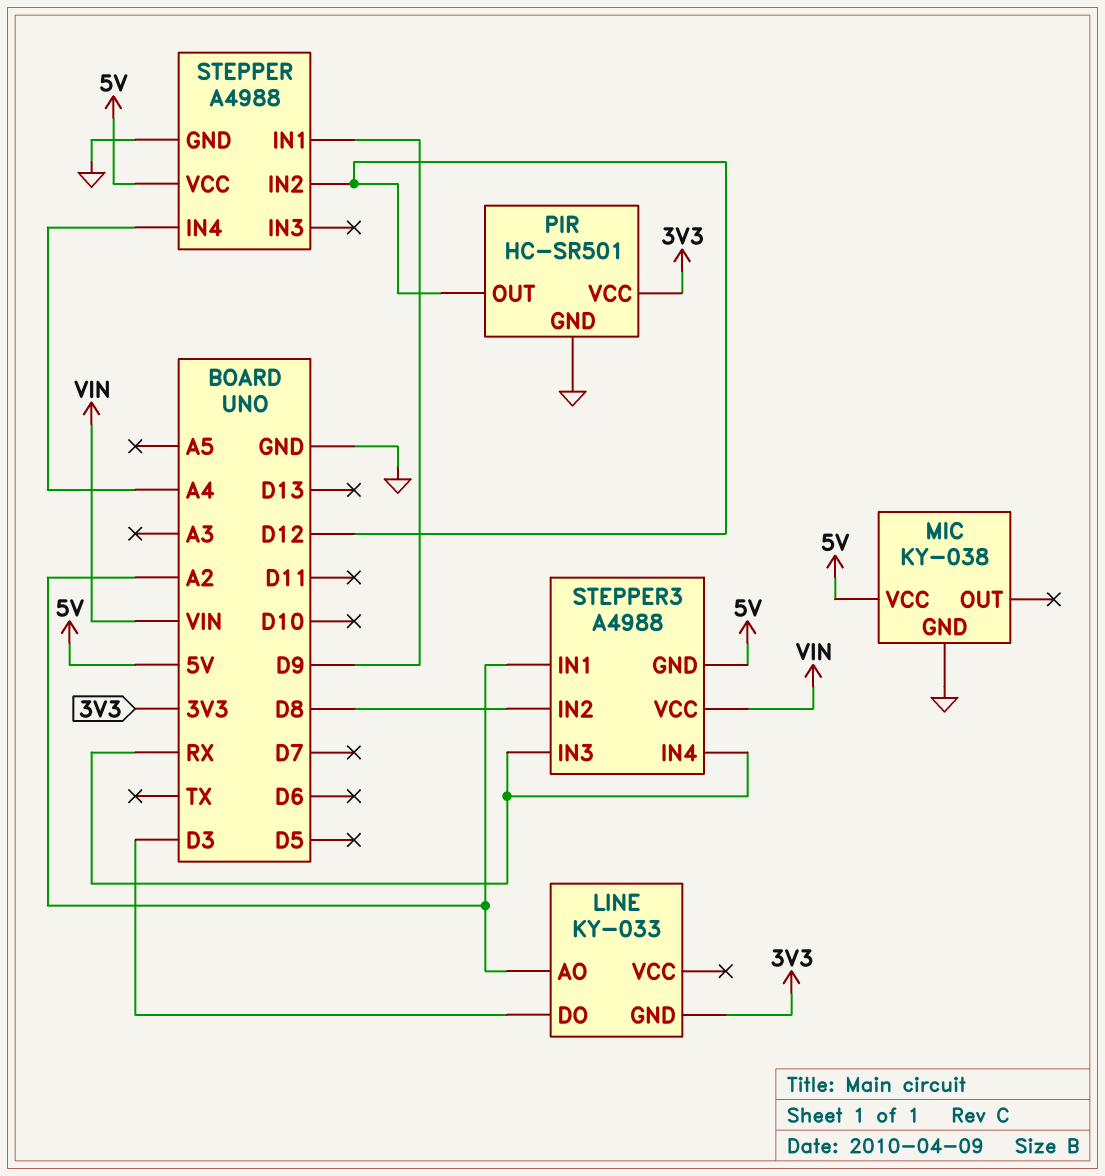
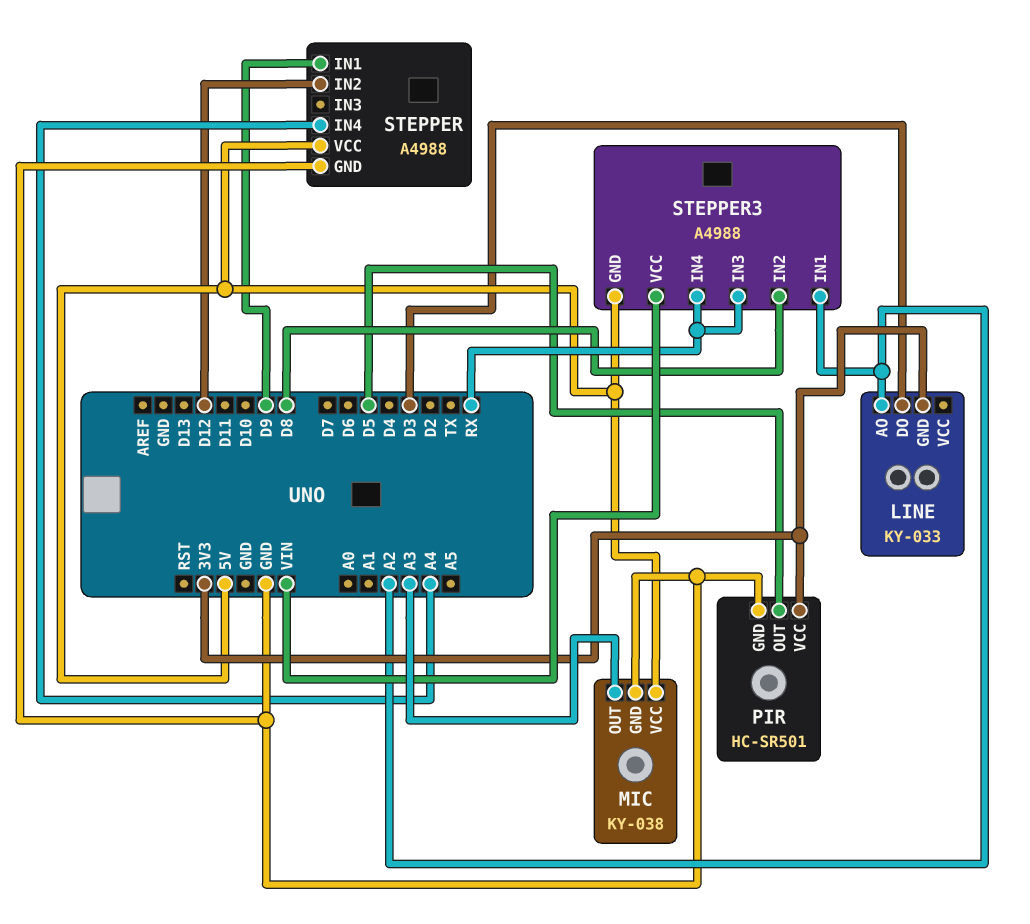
MIC pin OUT: none -> A3
PIR pin OUT: D12 -> D5

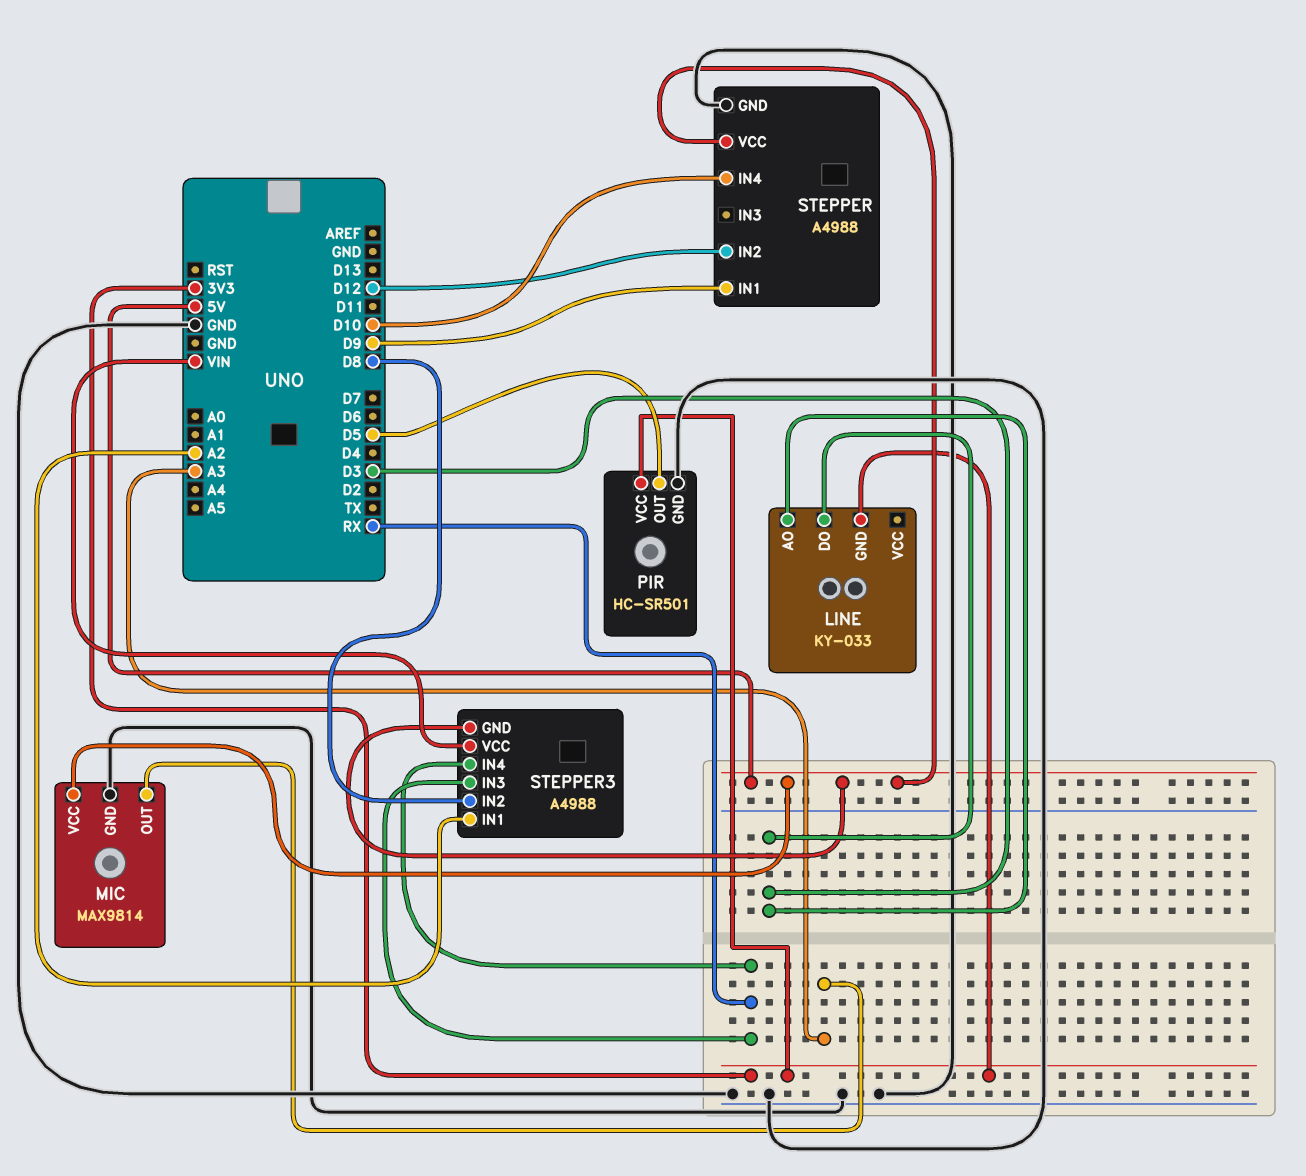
LINE pin AO: A2 -> D3
MIC: KY-038 -> MAX9814
STEPPER pin IN4: A4 -> D10

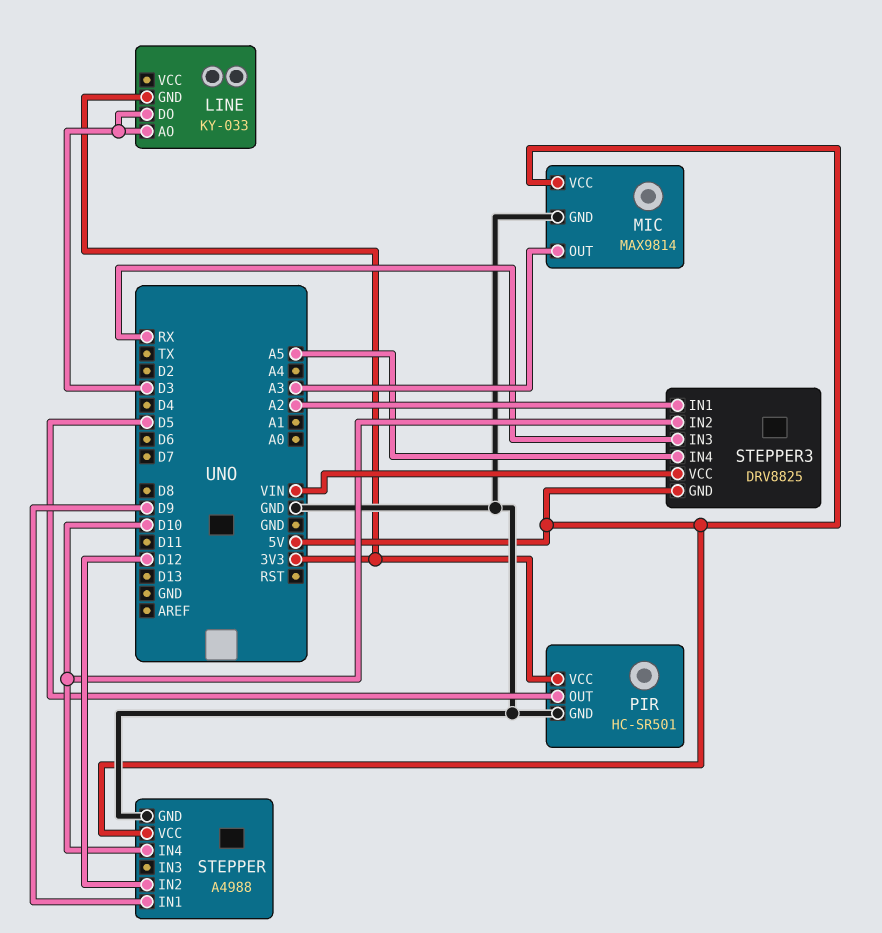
STEPPER3: A4988 -> DRV8825
STEPPER3 pin IN2: D8 -> D10
STEPPER3 pin IN4: RX -> A5

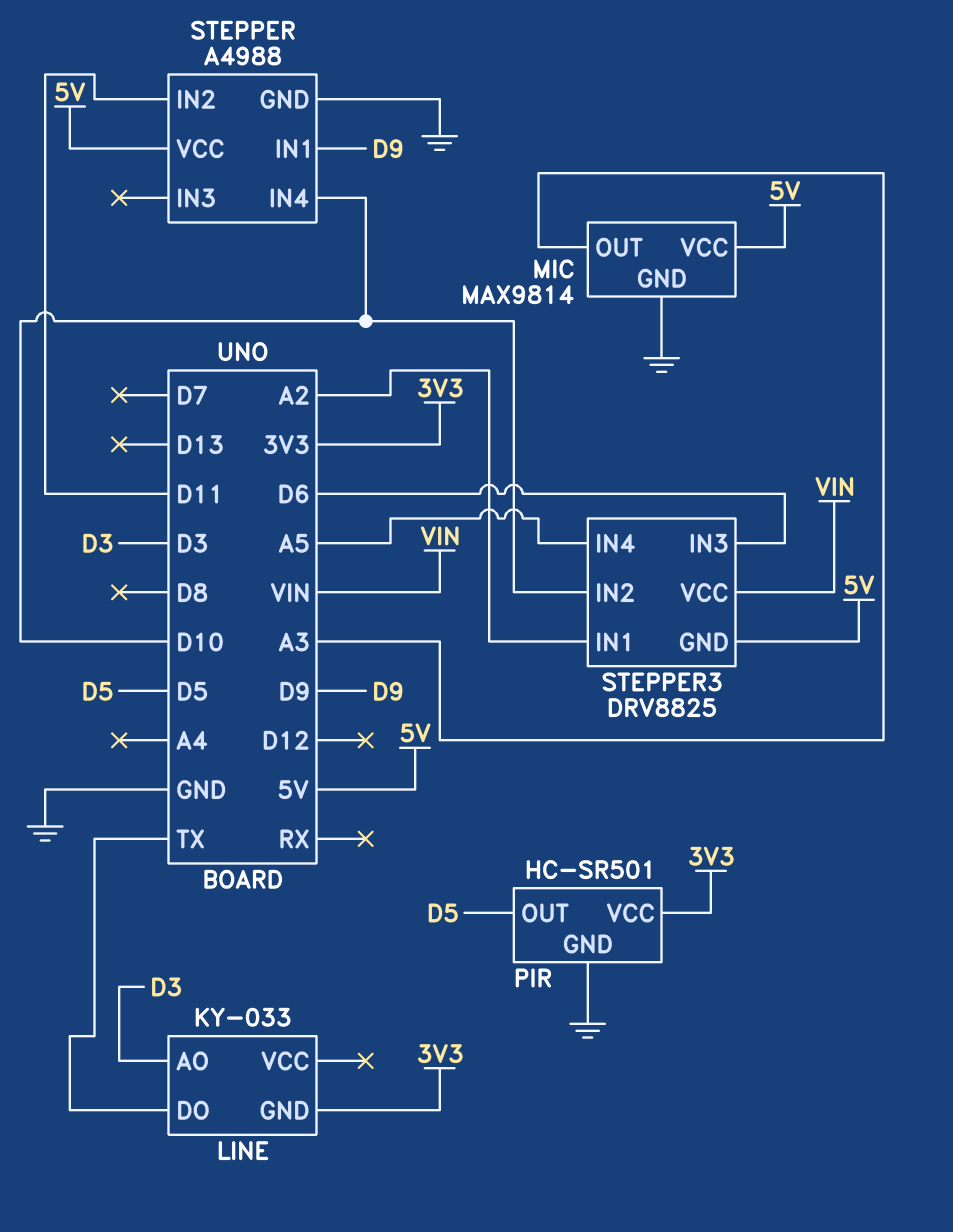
LINE pin DO: D3 -> TX
STEPPER pin IN2: D12 -> D11
STEPPER3 pin IN3: RX -> D6

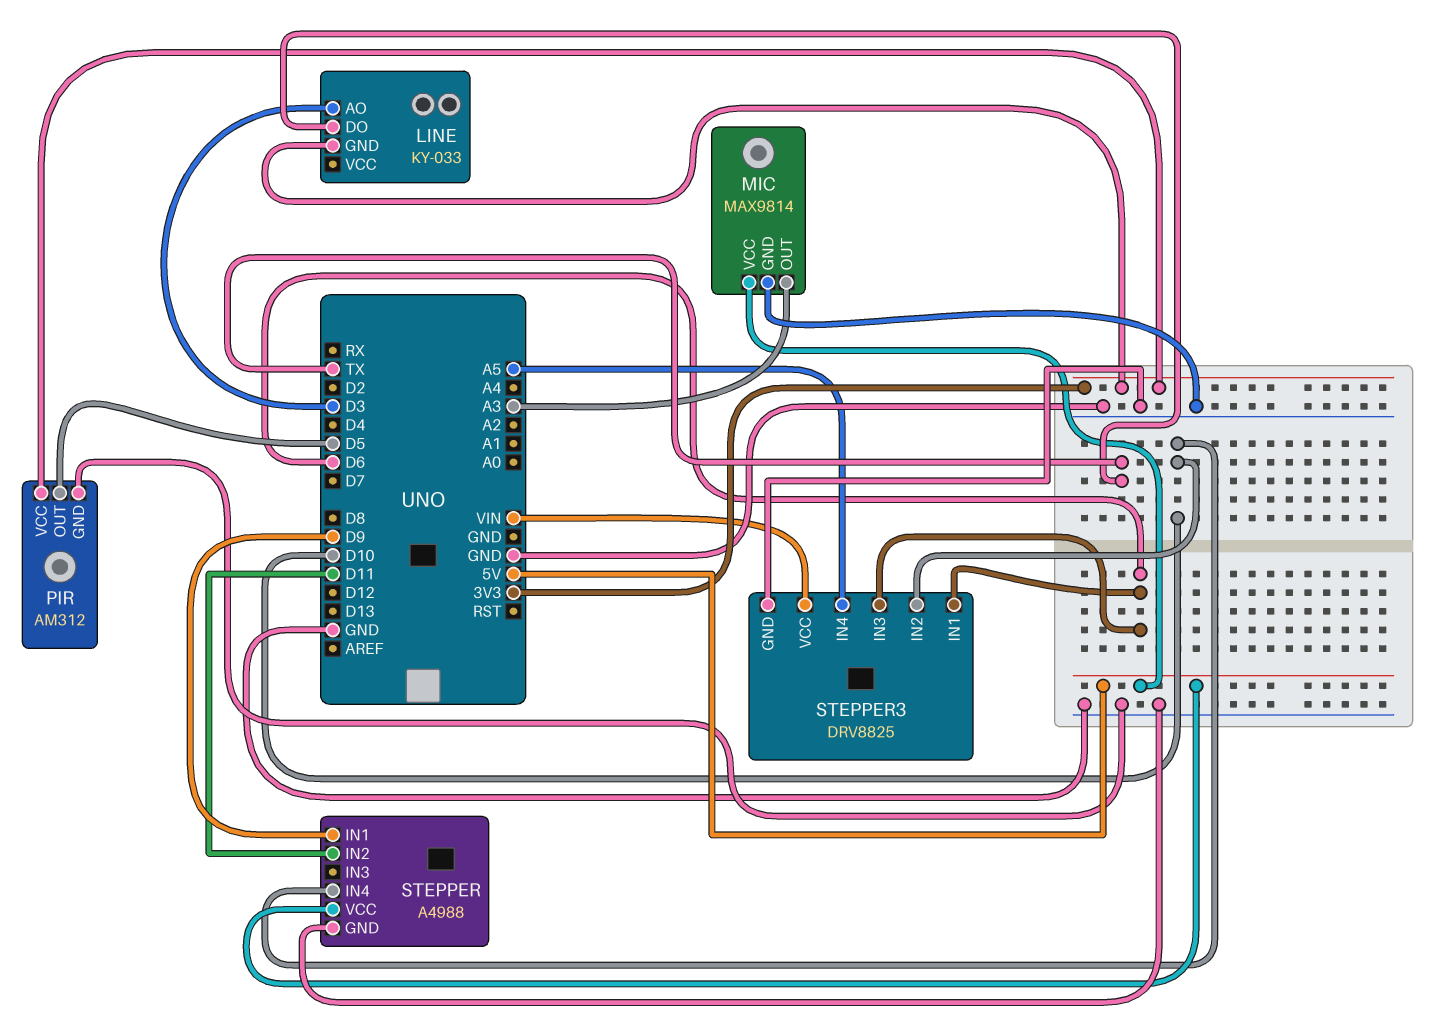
PIR: HC-SR501 -> AM312
STEPPER3 pin GND: 5V -> GND
STEPPER3 pin IN1: A2 -> D6

